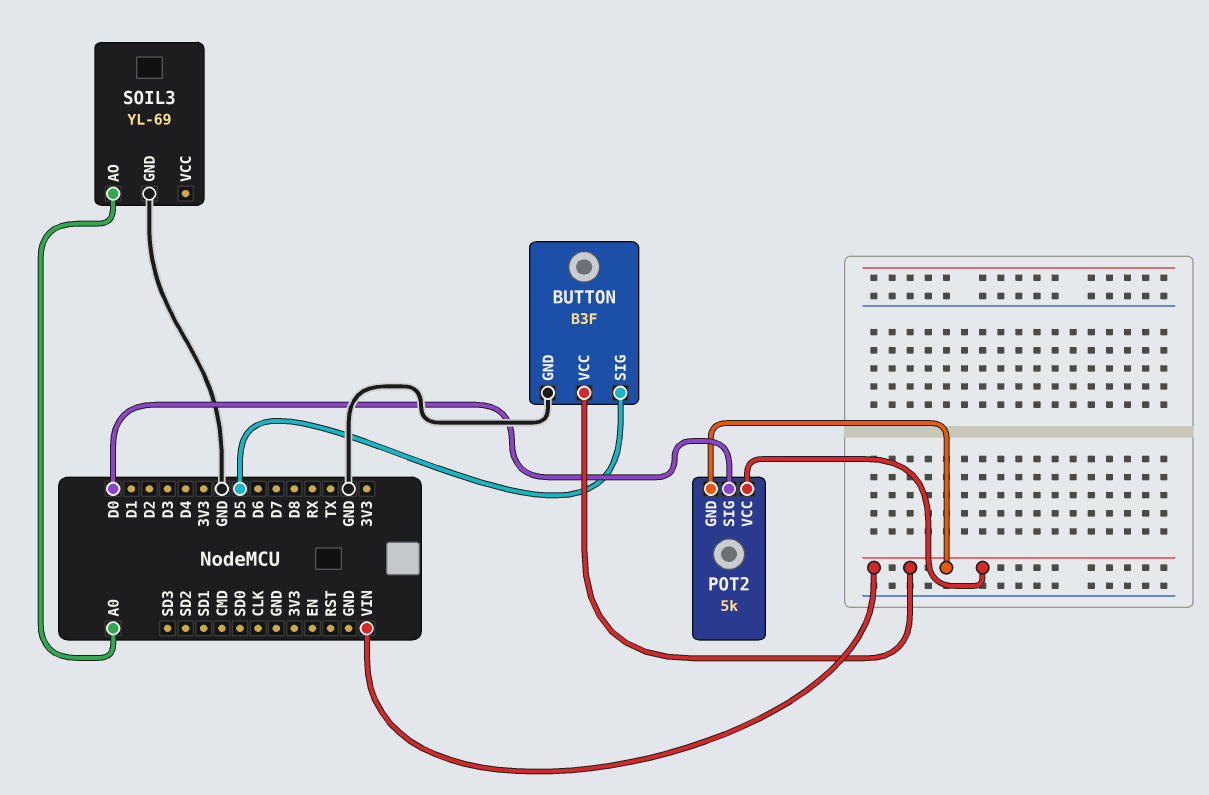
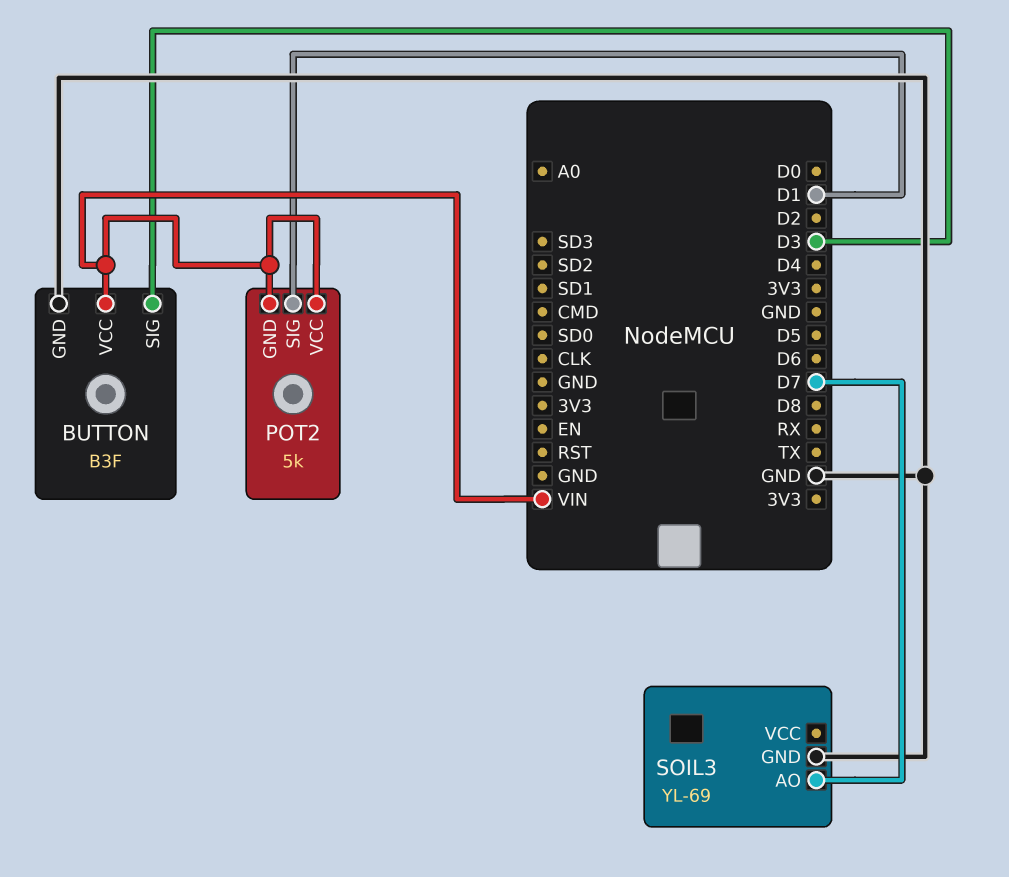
BUTTON pin SIG: D5 -> D3
POT2 pin SIG: D0 -> D1
SOIL3 pin AO: A0 -> D7

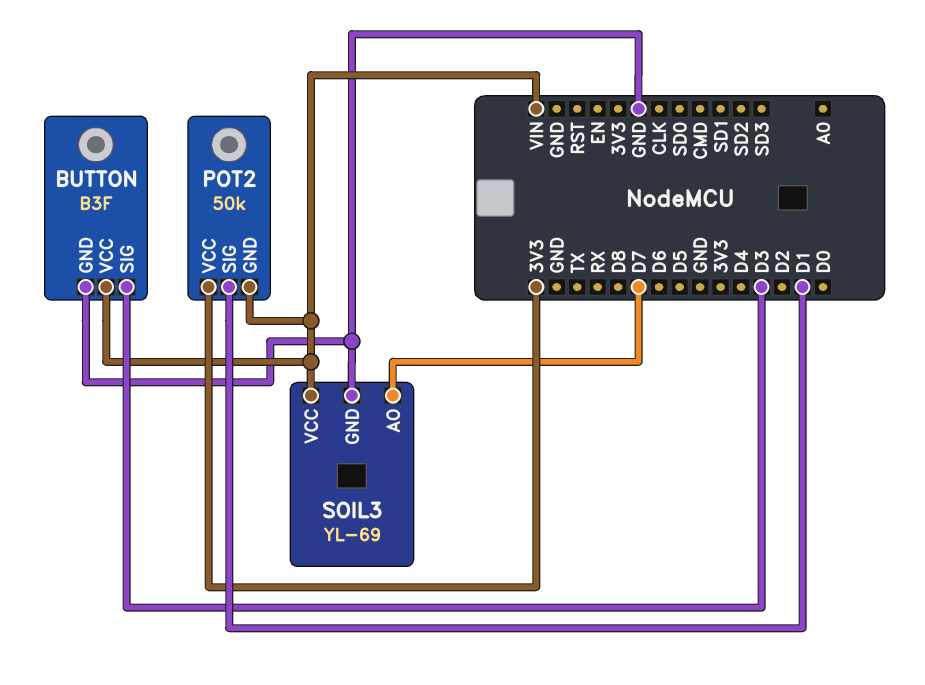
POT2: 5k -> 50k
POT2 pin VCC: VIN -> 3V3
SOIL3 pin VCC: none -> VIN

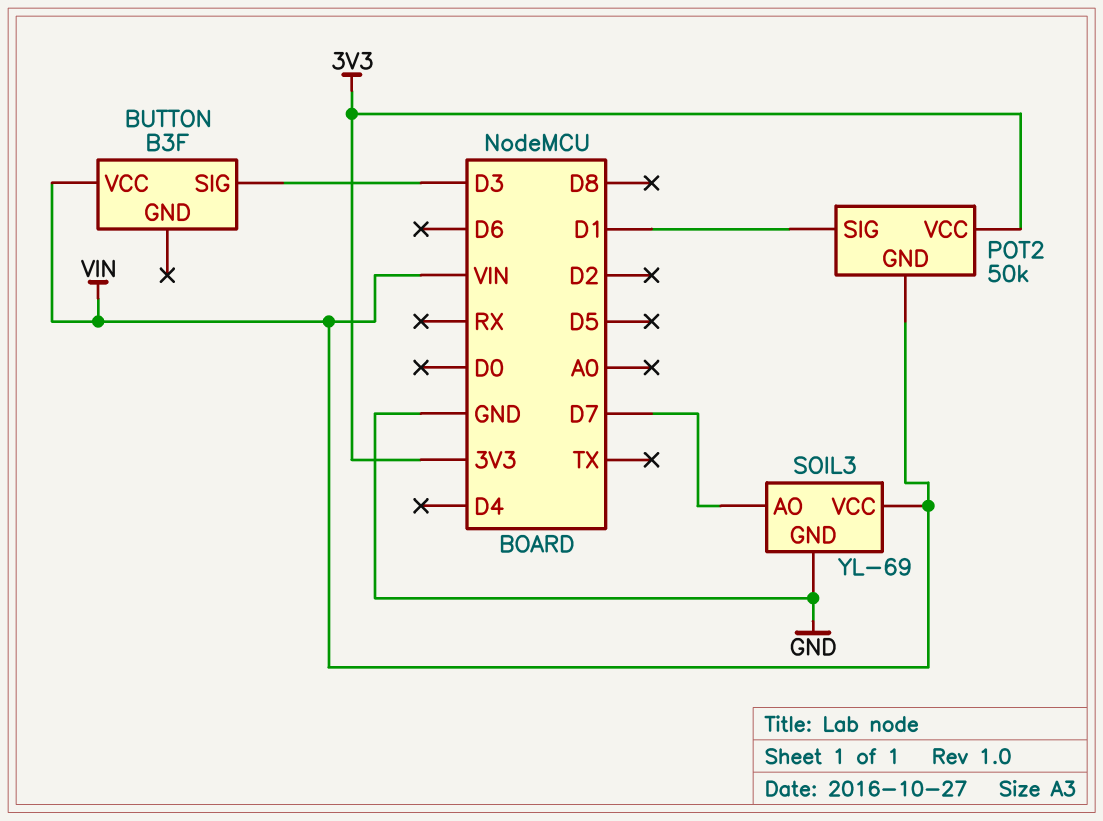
BUTTON pin GND: GND -> none

